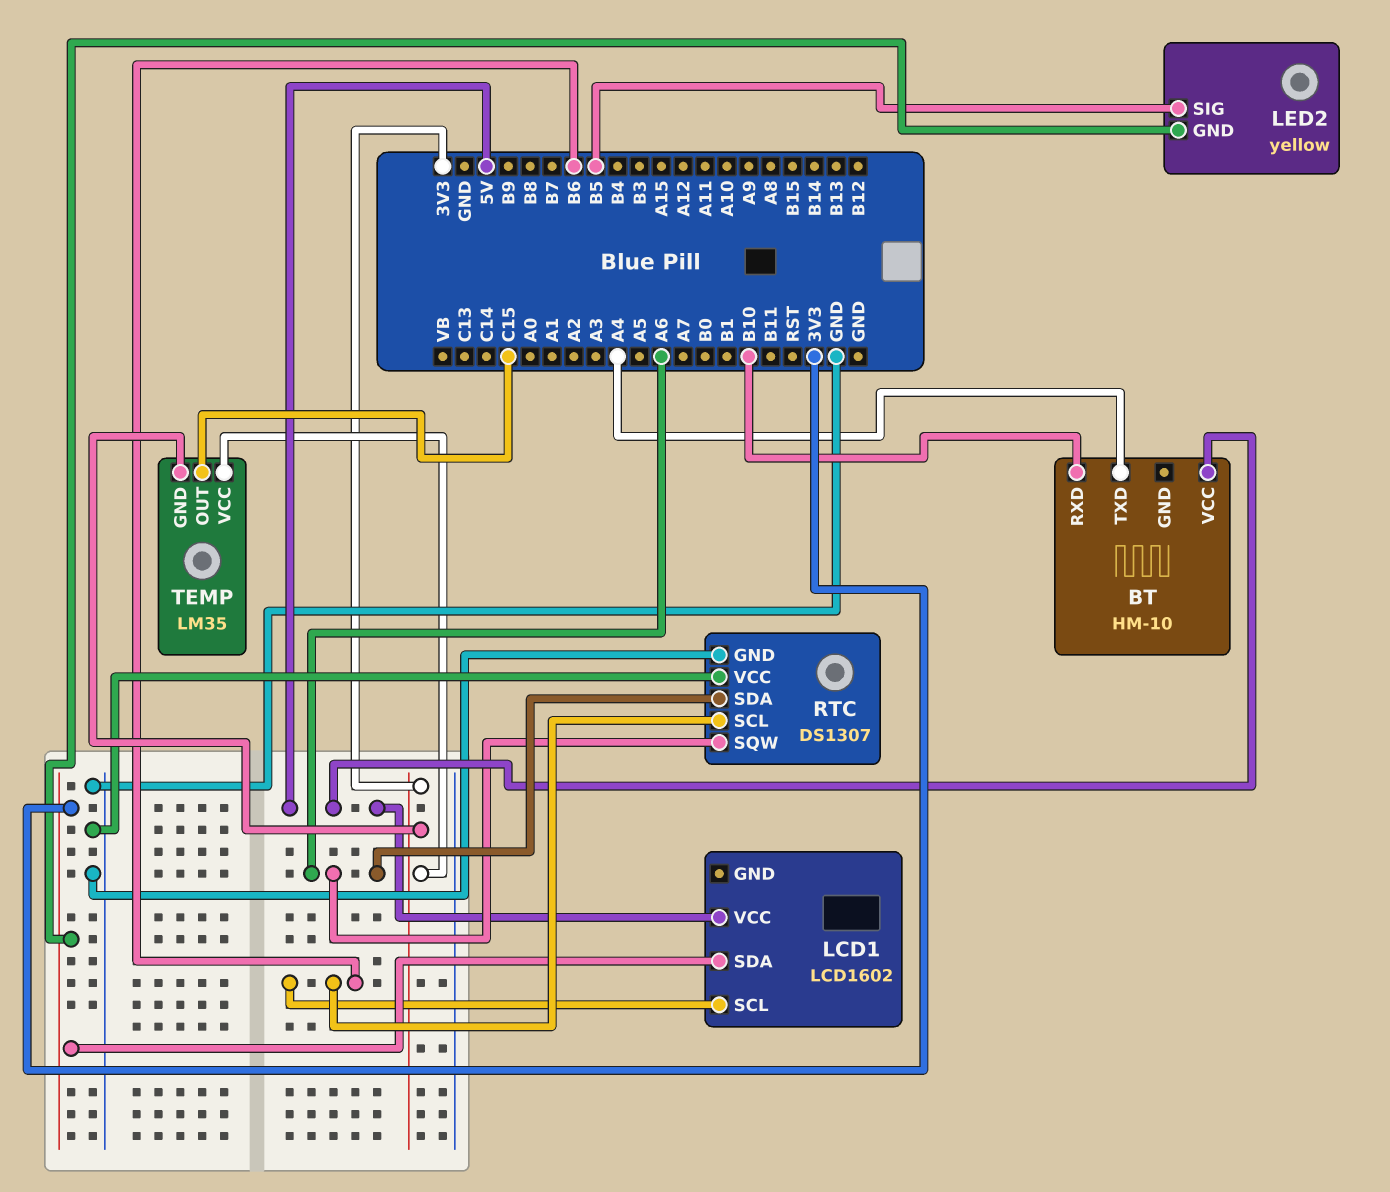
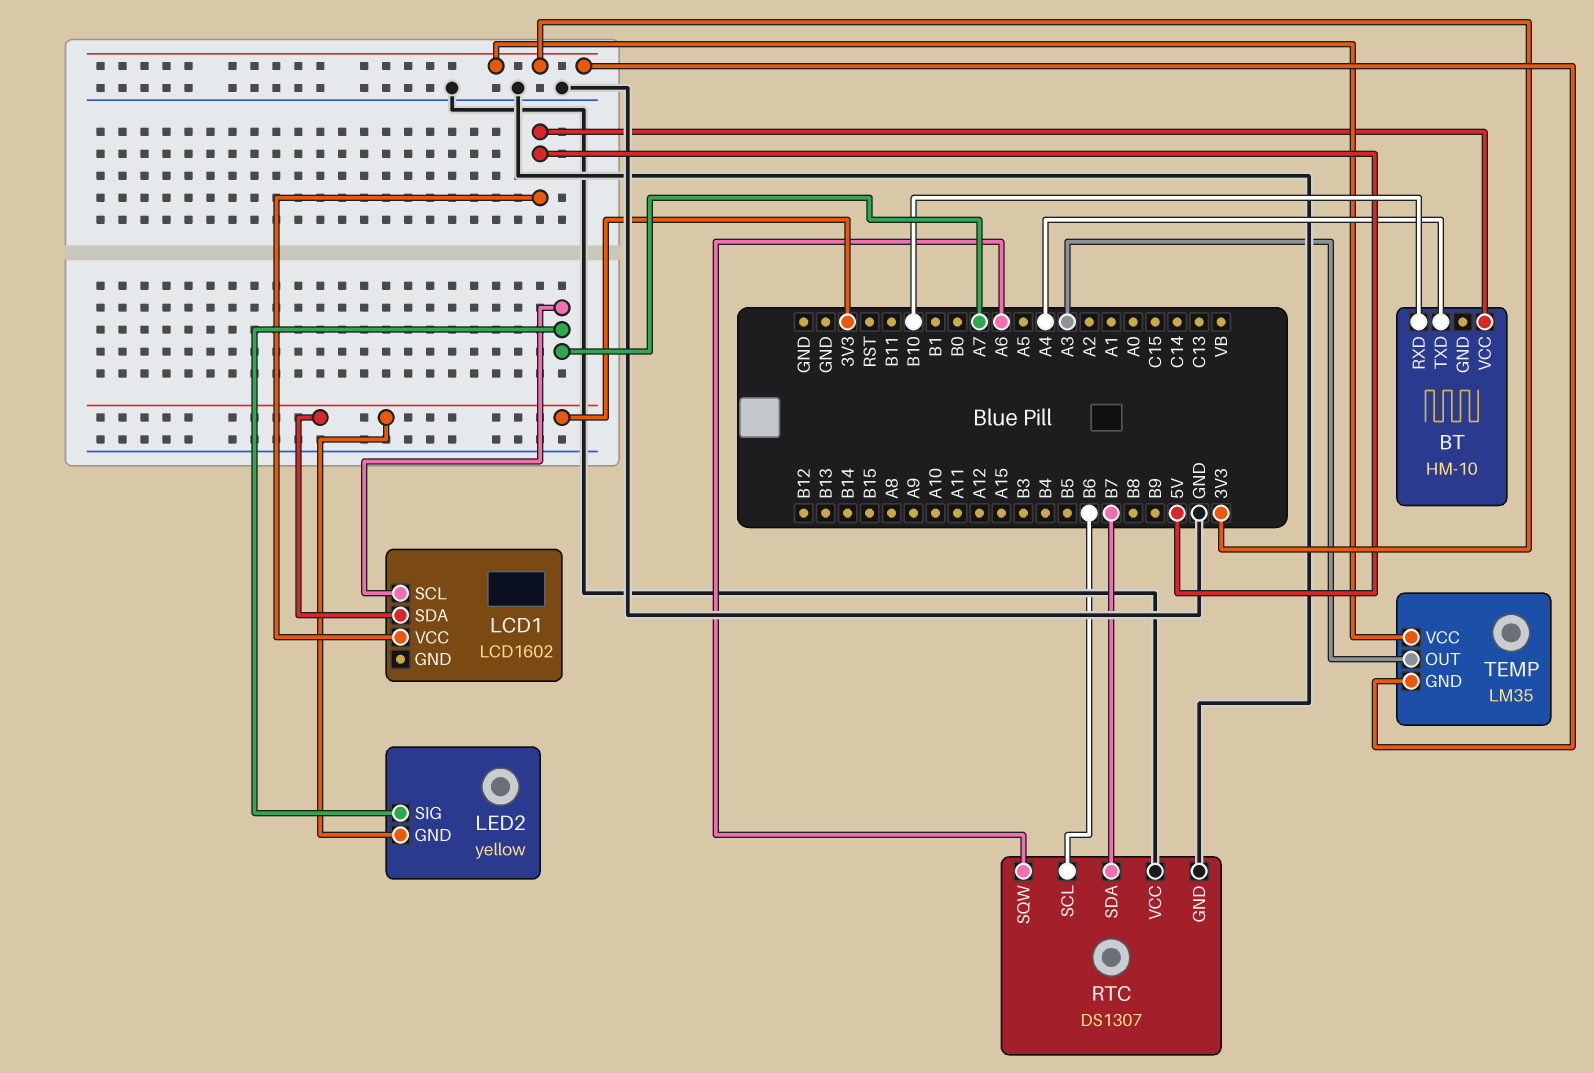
LCD1 pin SCL: B6 -> A7
LED2 pin SIG: B5 -> A7
RTC pin SDA: A6 -> B7
TEMP pin OUT: C15 -> A3

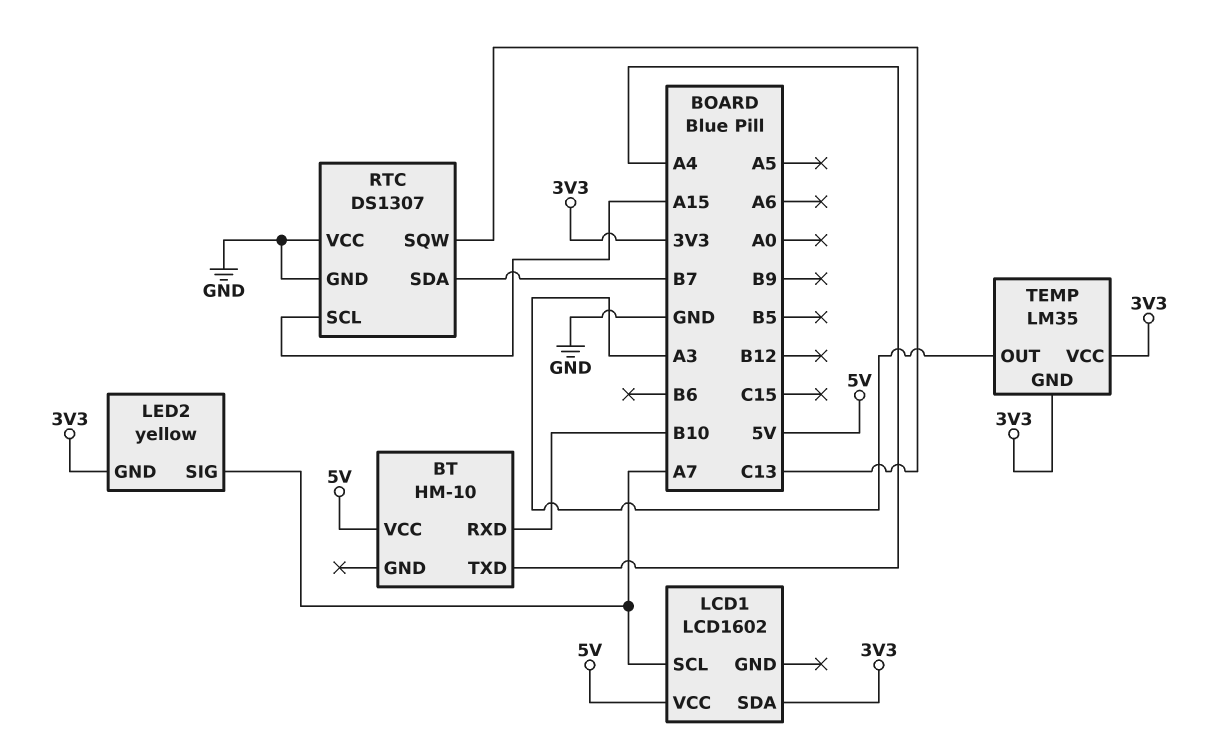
RTC pin SCL: B6 -> A15
RTC pin SQW: A6 -> C13

